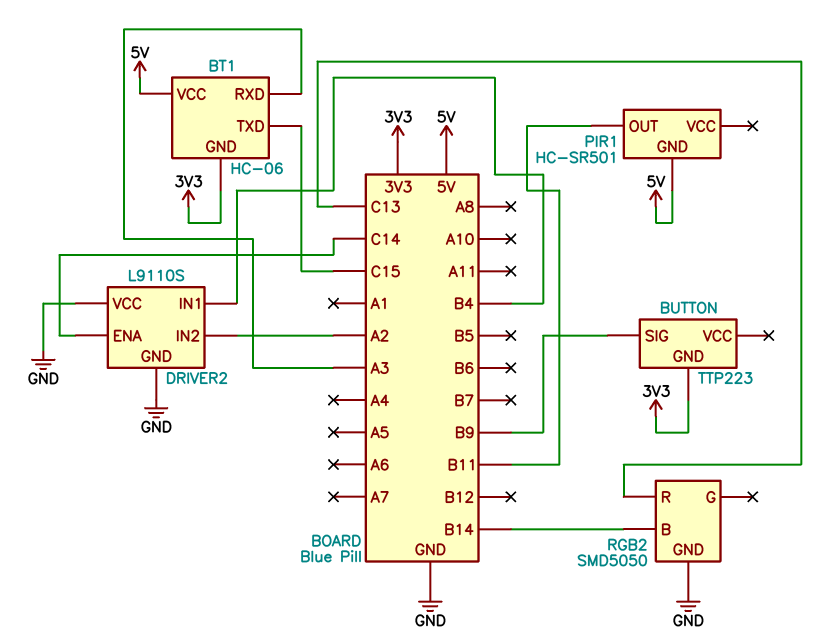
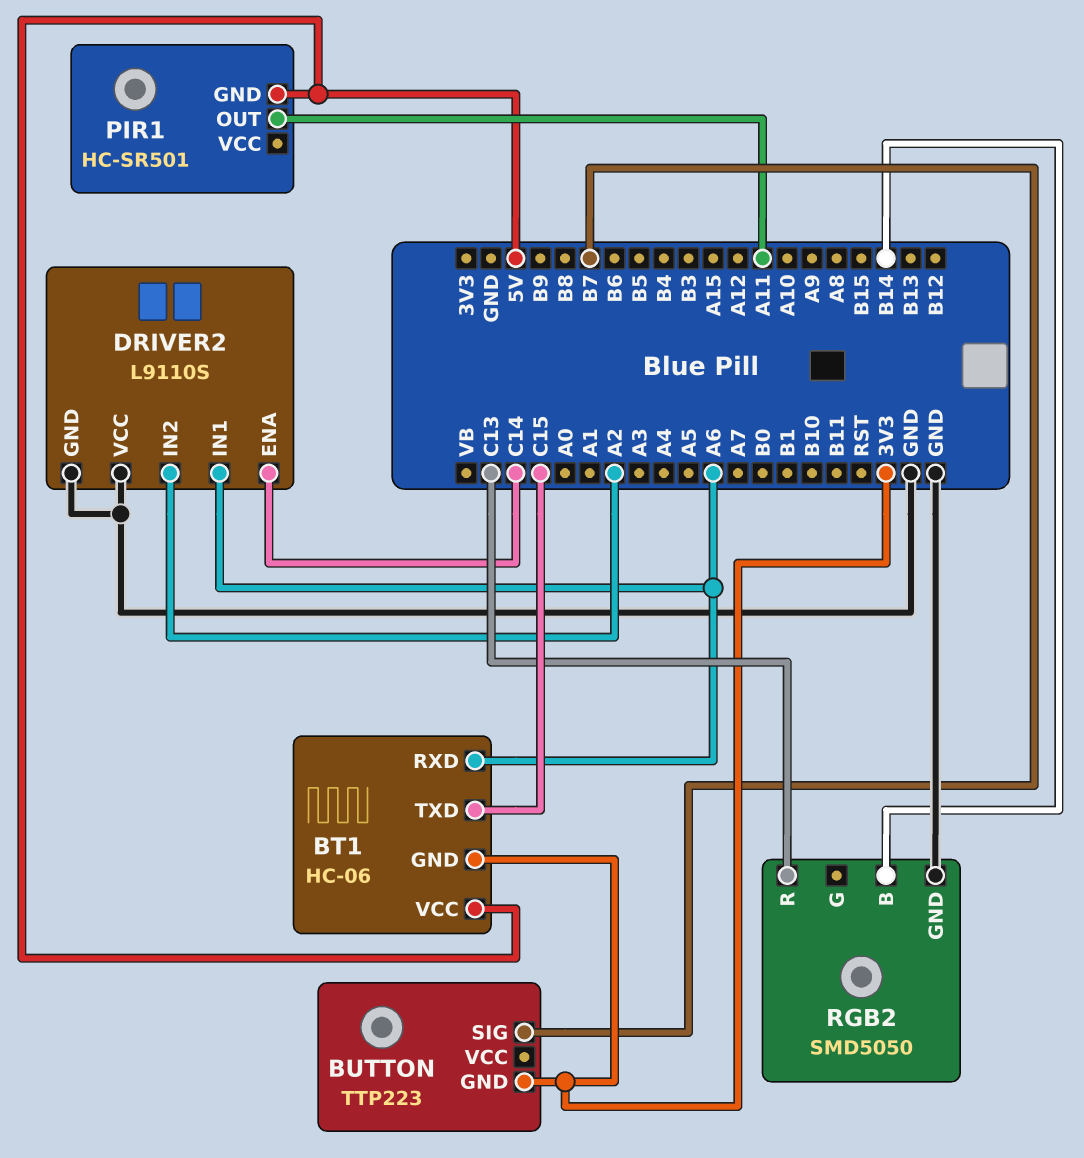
BT1 pin RXD: A3 -> A6
BUTTON pin SIG: B9 -> B7
DRIVER2 pin IN1: B4 -> A6
PIR1 pin OUT: B11 -> A11

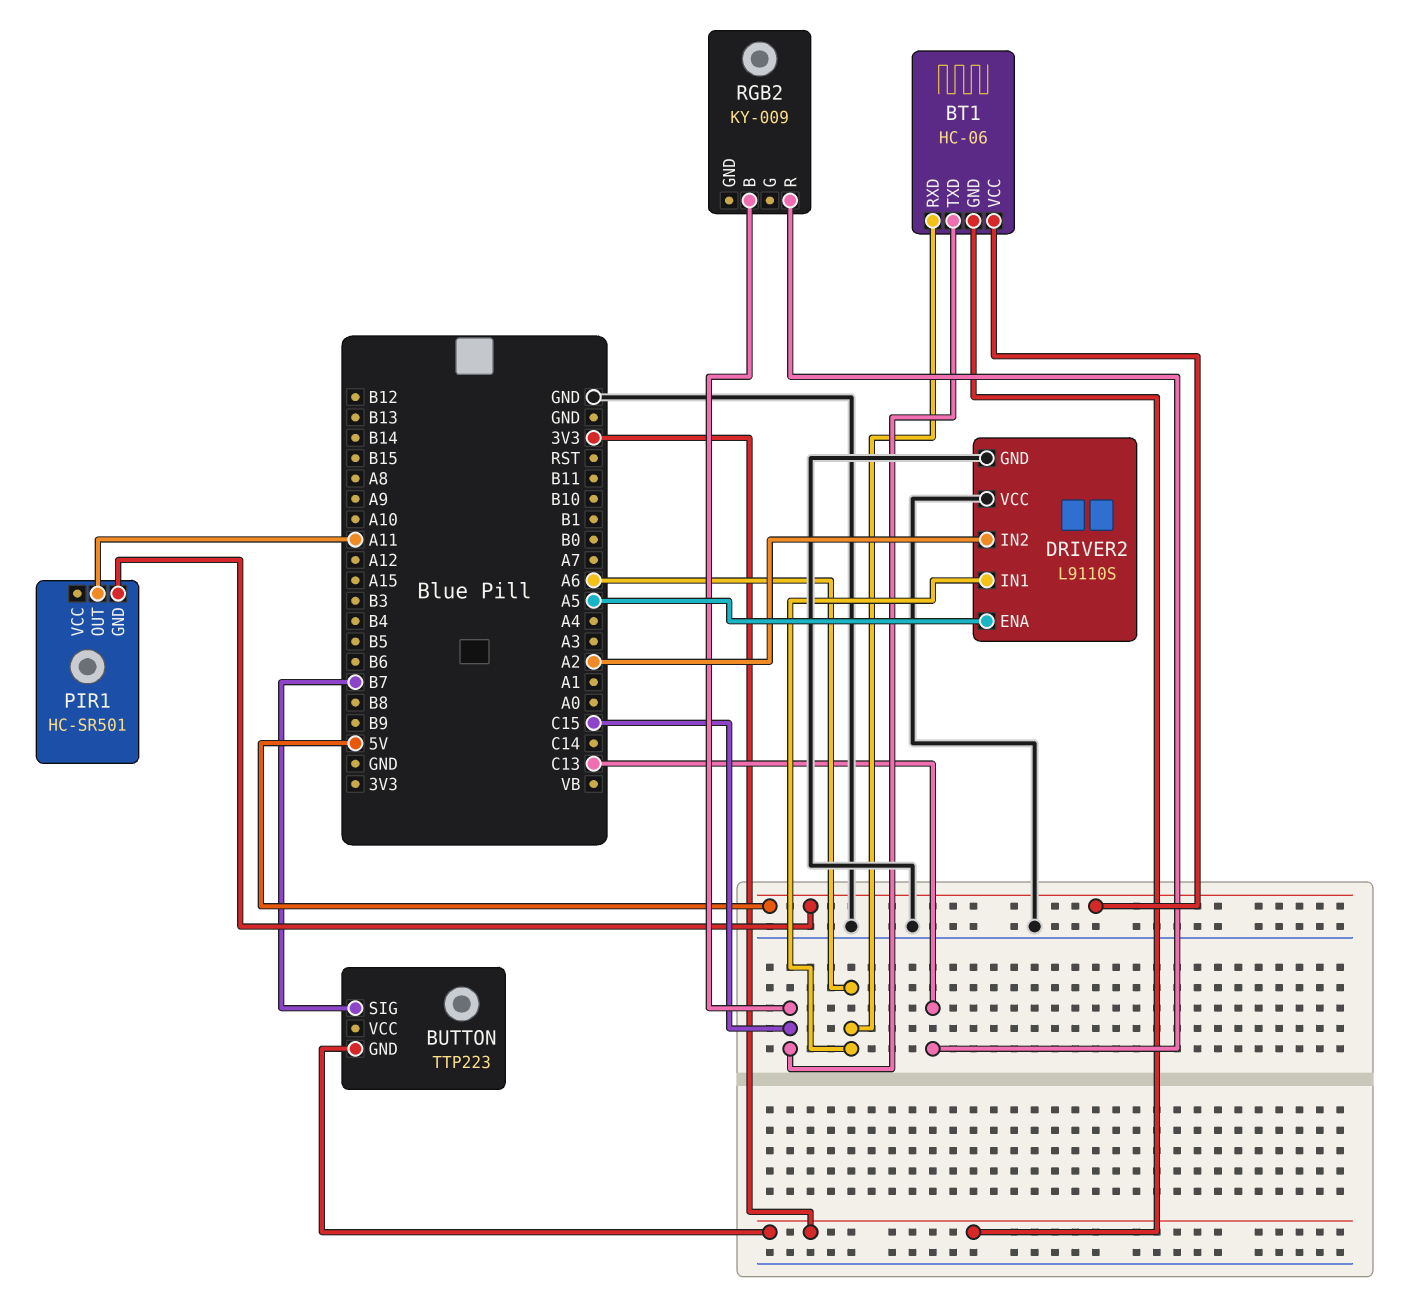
DRIVER2 pin ENA: C14 -> A5
RGB2: SMD5050 -> KY-009
RGB2 pin B: B14 -> C15
RGB2 pin GND: GND -> none

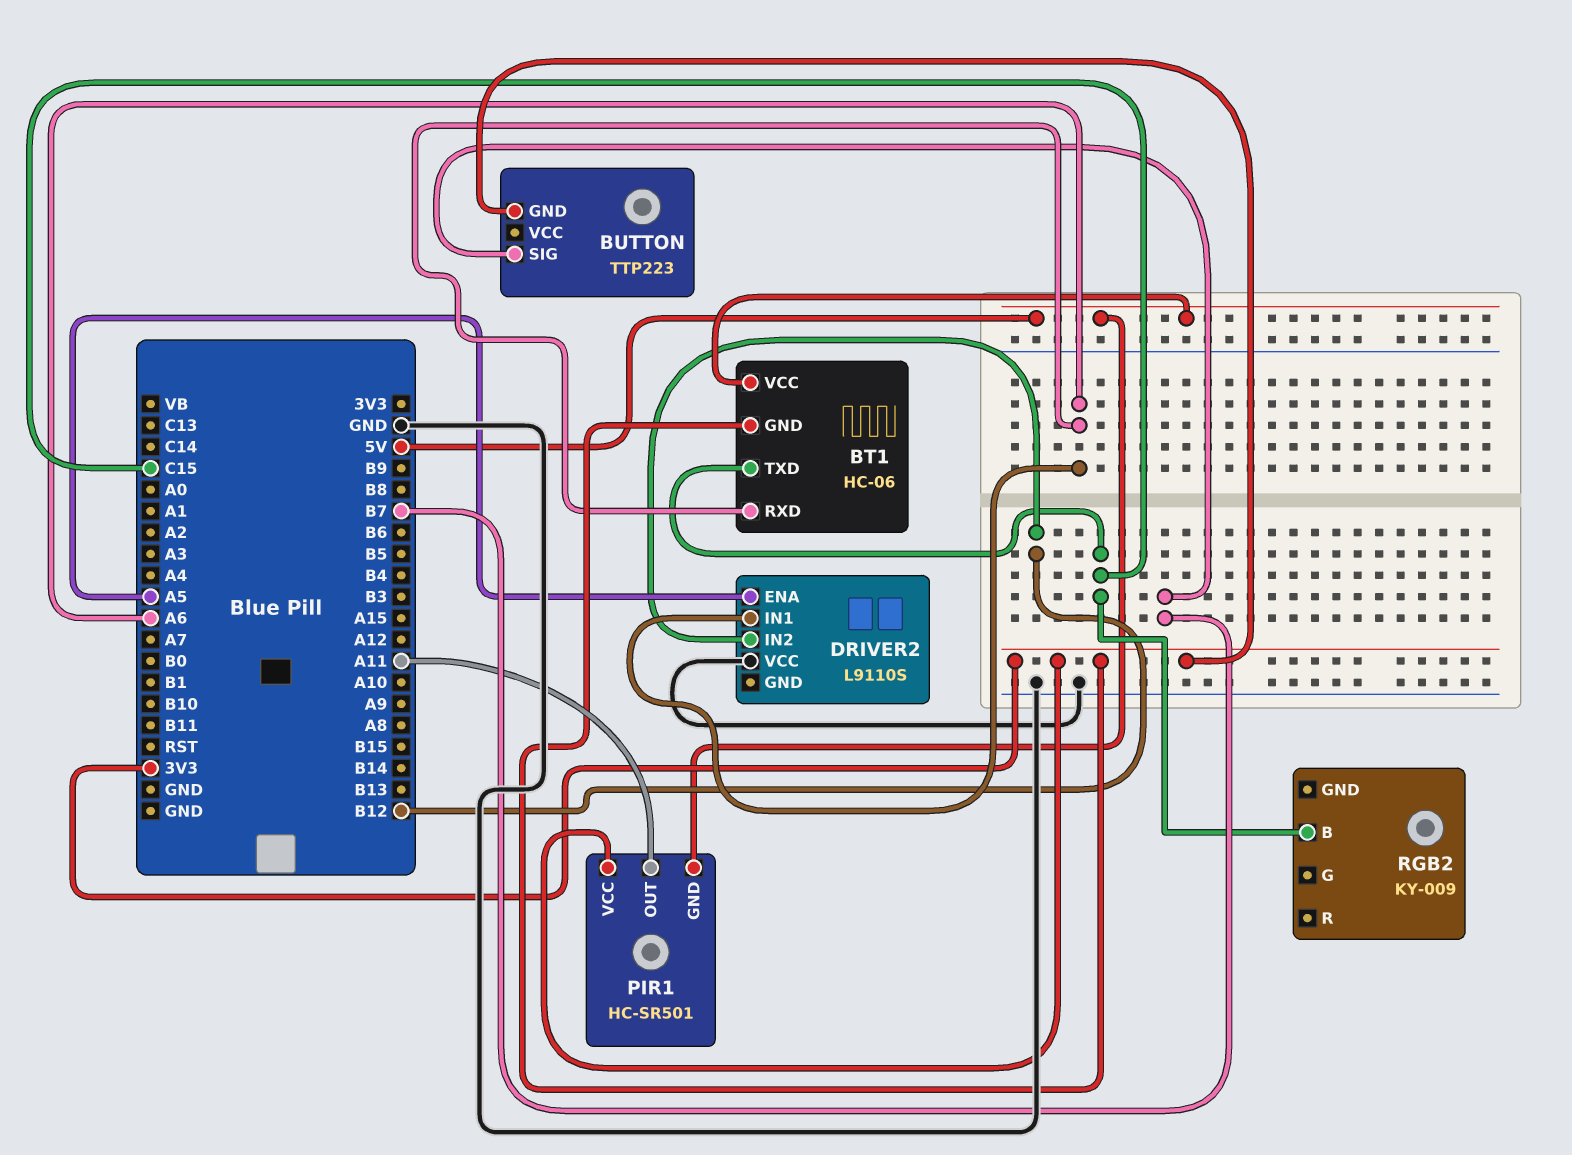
DRIVER2 pin GND: GND -> none
DRIVER2 pin IN2: A2 -> B12
PIR1 pin VCC: none -> 3V3
RGB2 pin R: C13 -> none

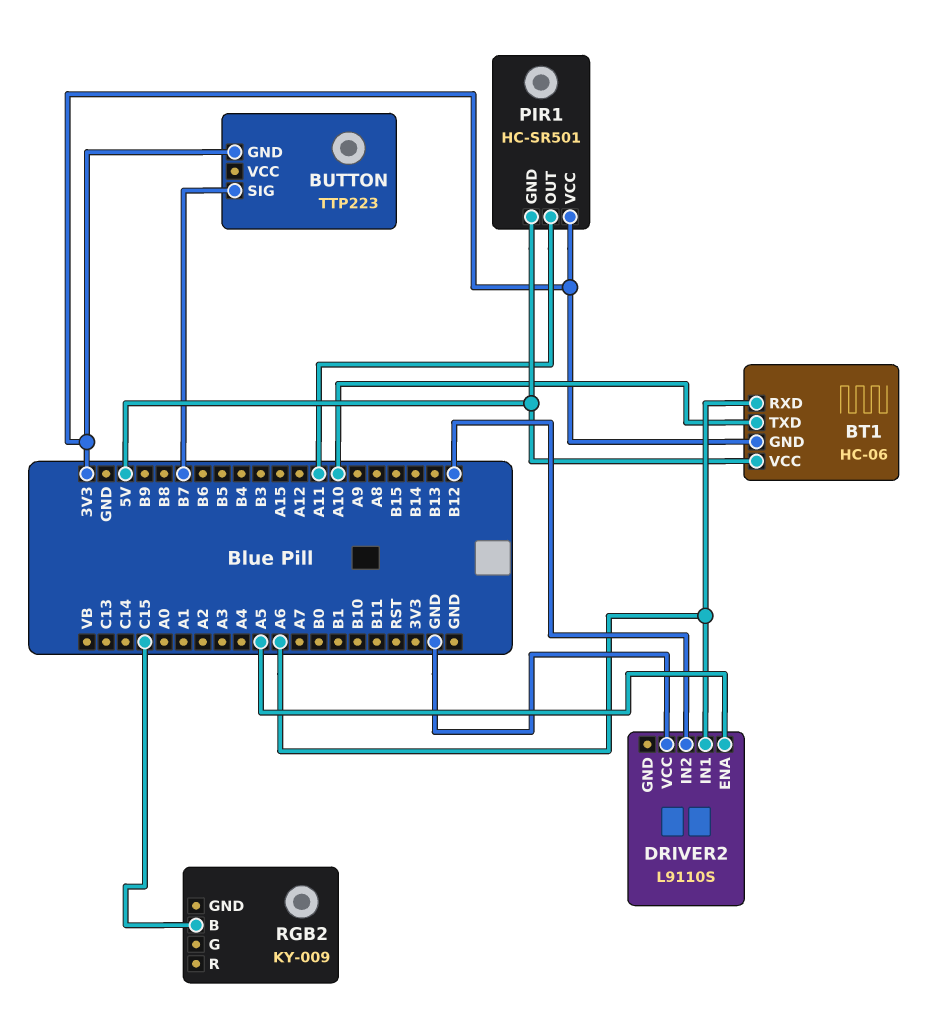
BT1 pin TXD: C15 -> A10

